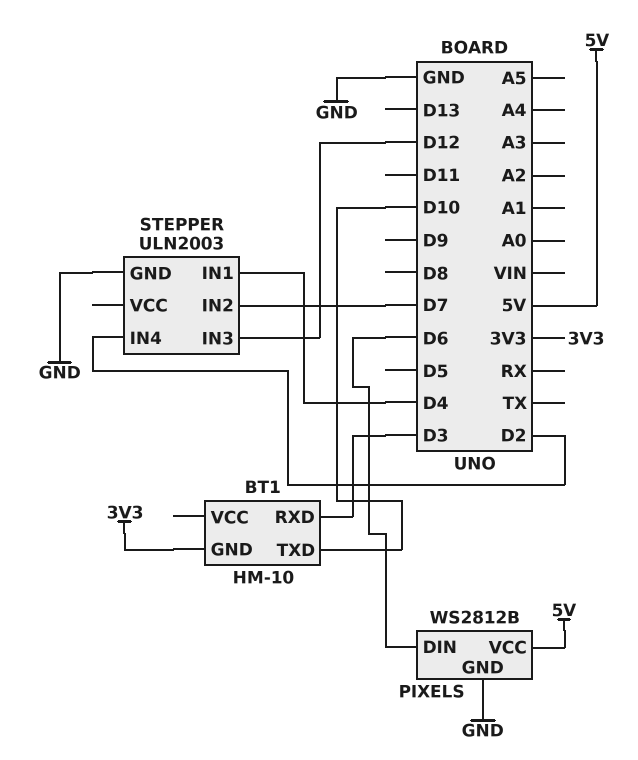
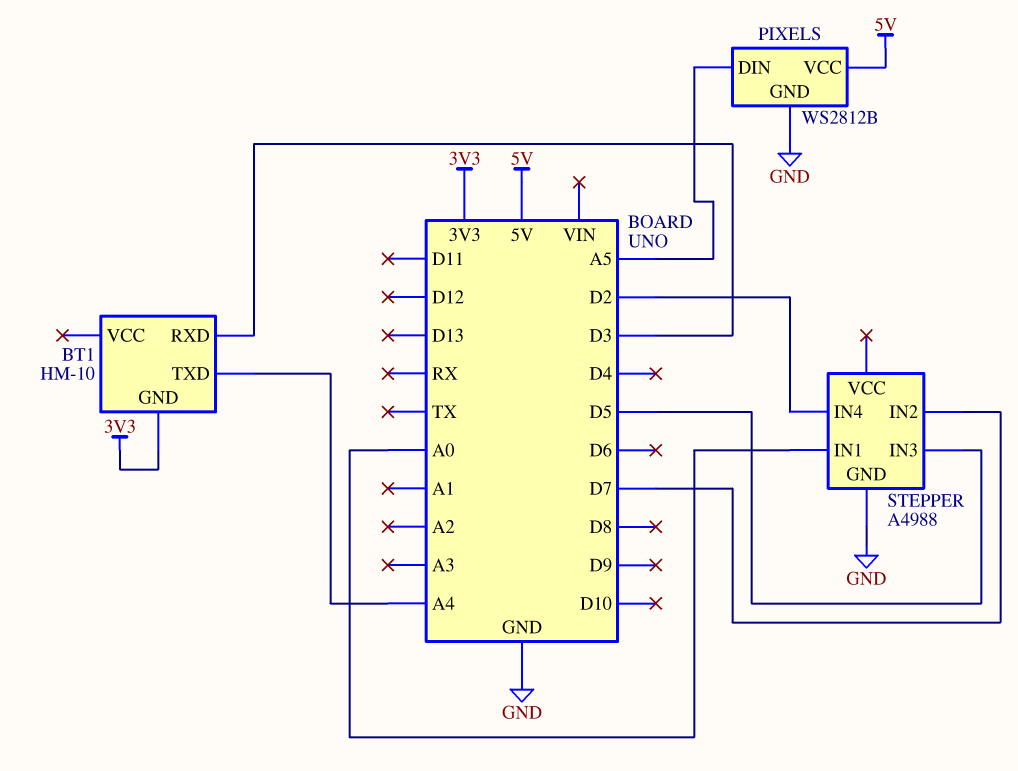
BT1 pin TXD: D10 -> A4
PIXELS pin DIN: D6 -> A5
STEPPER: ULN2003 -> A4988
STEPPER pin IN1: D4 -> A0
STEPPER pin IN3: D12 -> D5

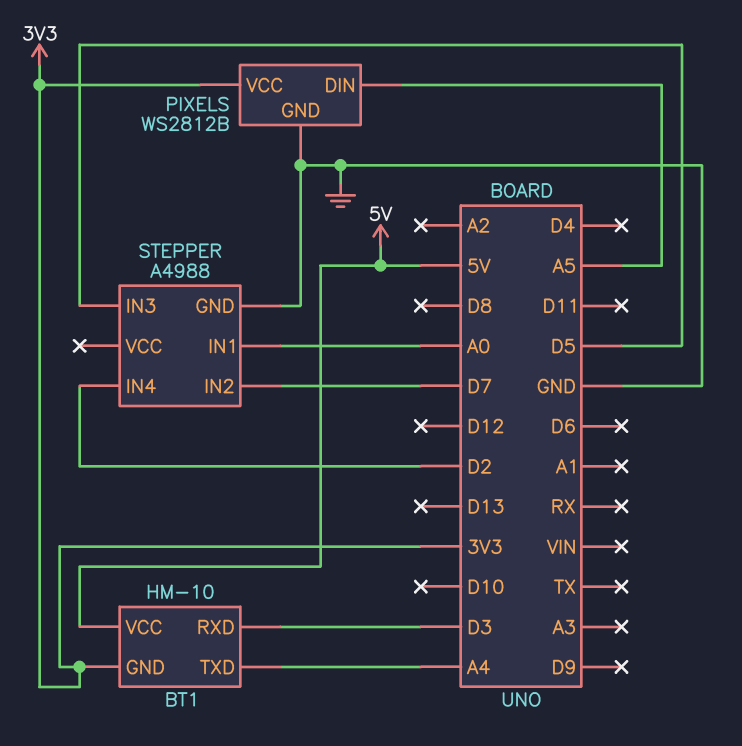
BT1 pin VCC: none -> 5V
PIXELS pin VCC: 5V -> 3V3

